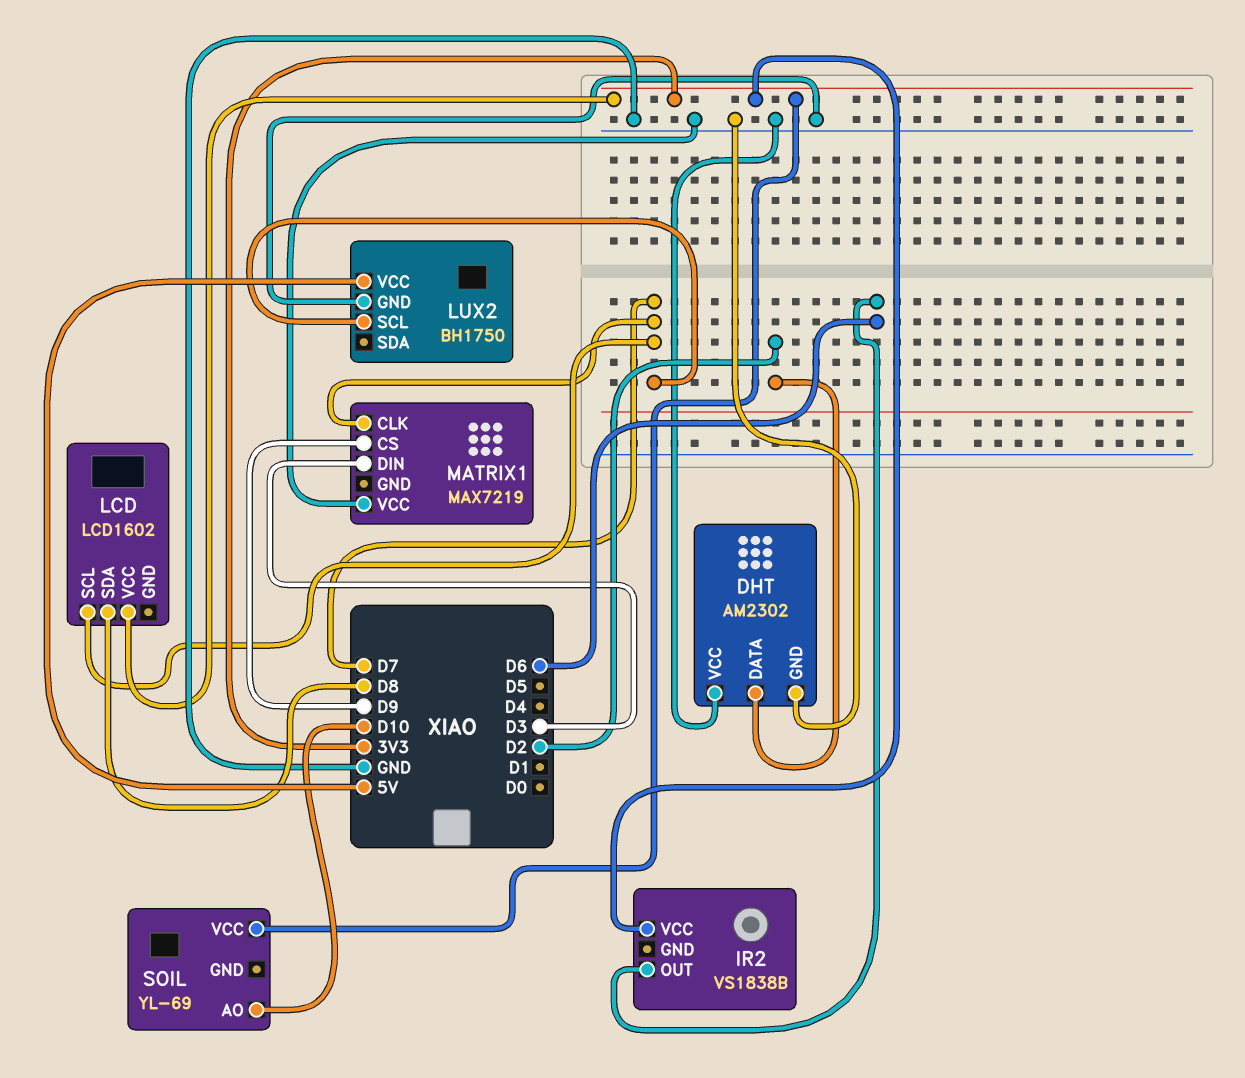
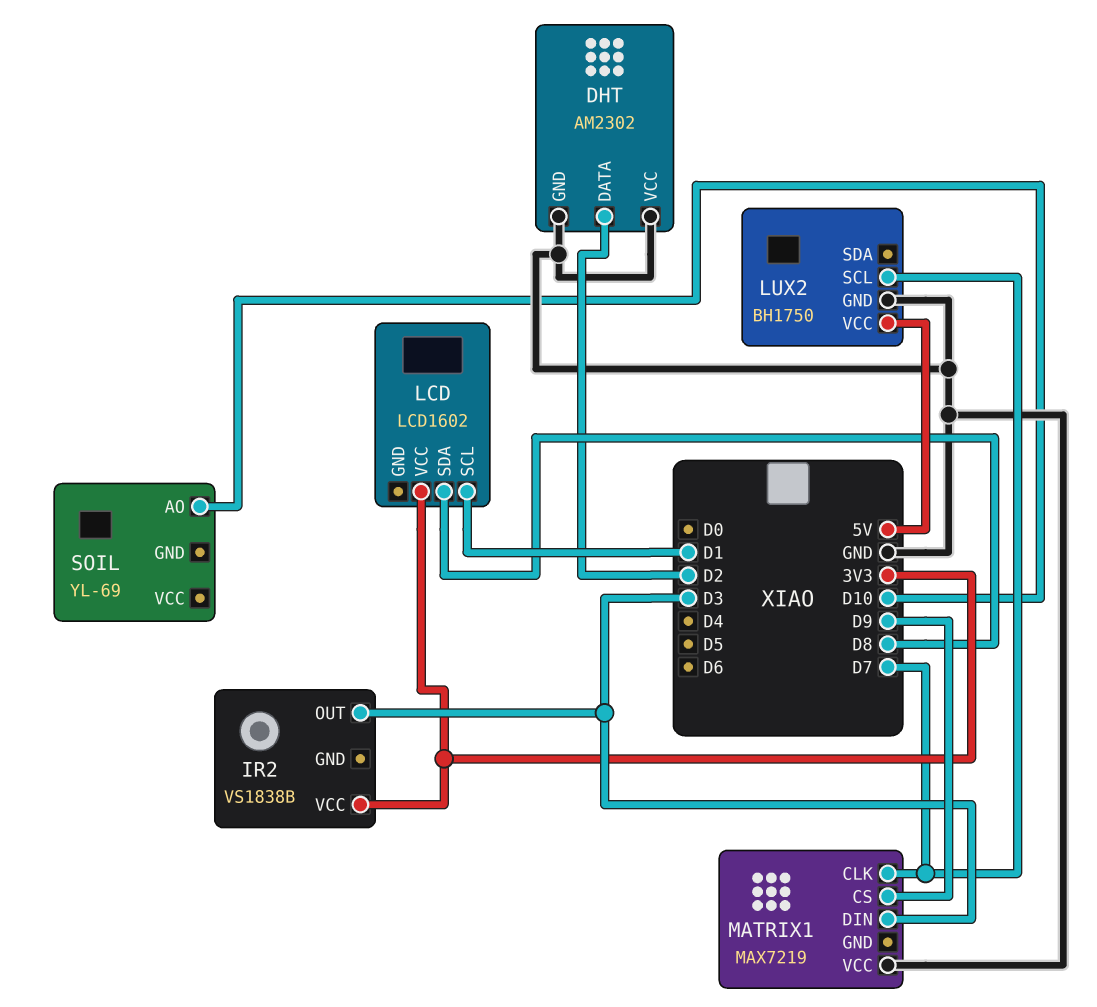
IR2 pin OUT: D6 -> D3
LCD pin SCL: D7 -> D1
SOIL pin VCC: 3V3 -> none

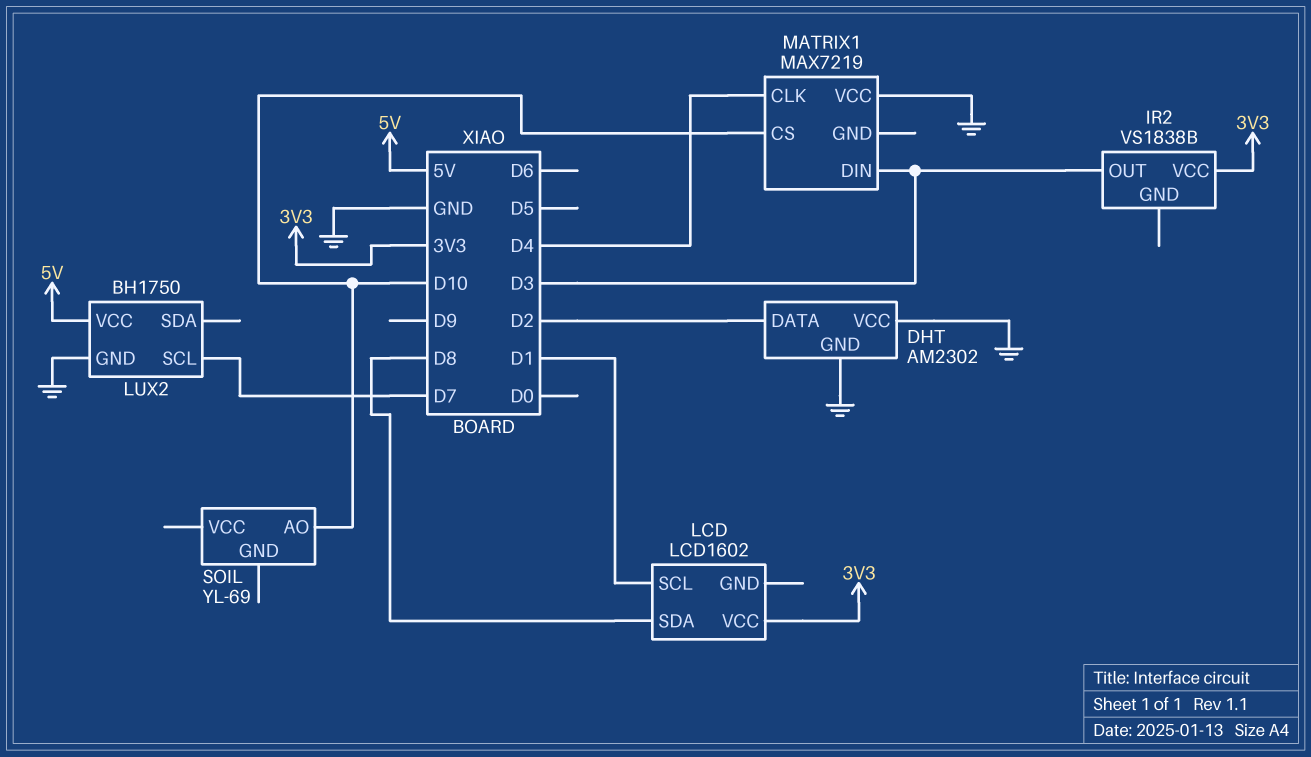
MATRIX1 pin CLK: D7 -> D4
MATRIX1 pin CS: D9 -> D10

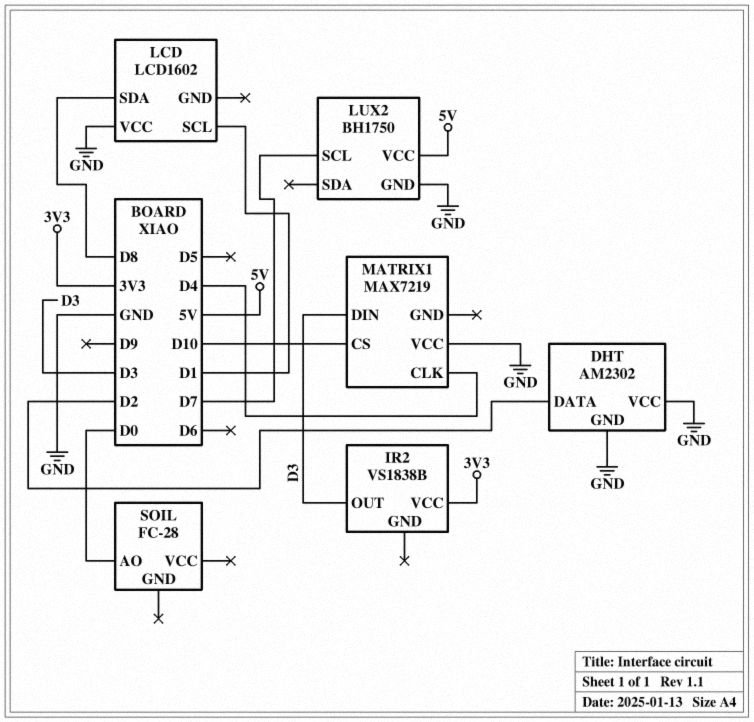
LCD pin VCC: 3V3 -> GND
SOIL: YL-69 -> FC-28
SOIL pin AO: D10 -> D0

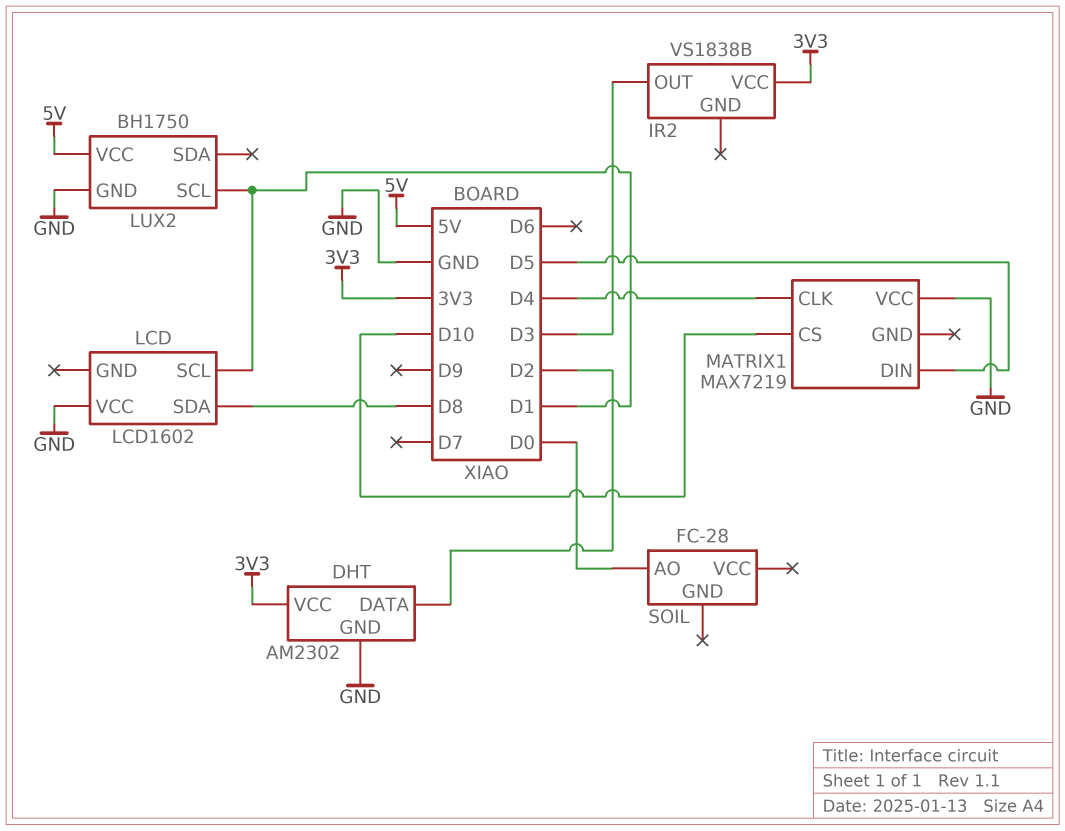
DHT pin VCC: GND -> 3V3
LUX2 pin SCL: D7 -> D1
MATRIX1 pin DIN: D3 -> D5

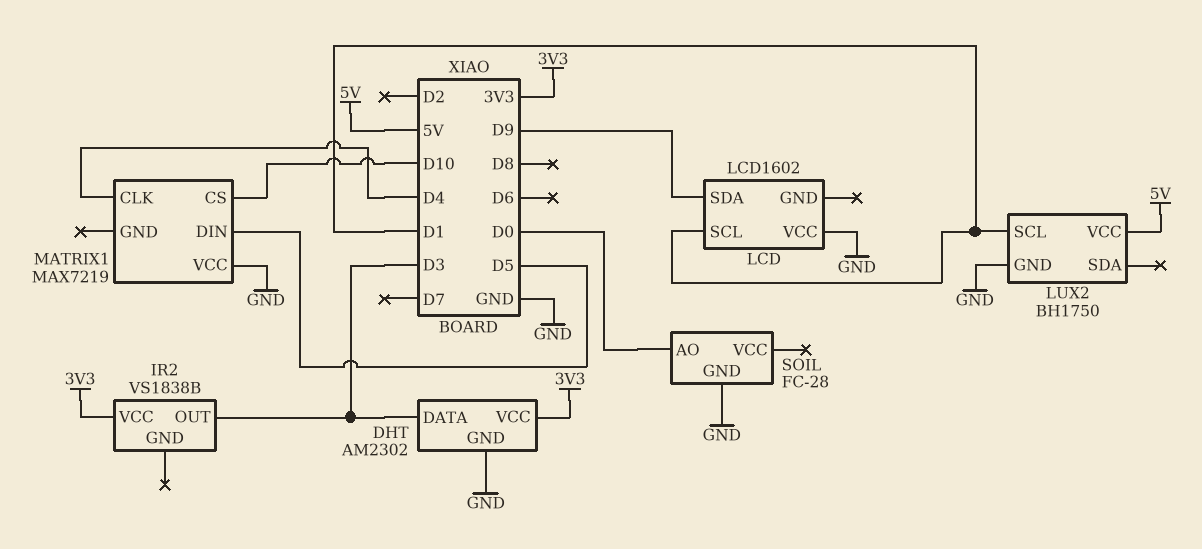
DHT pin DATA: D2 -> D3
LCD pin SDA: D8 -> D9
SOIL pin GND: none -> GND

